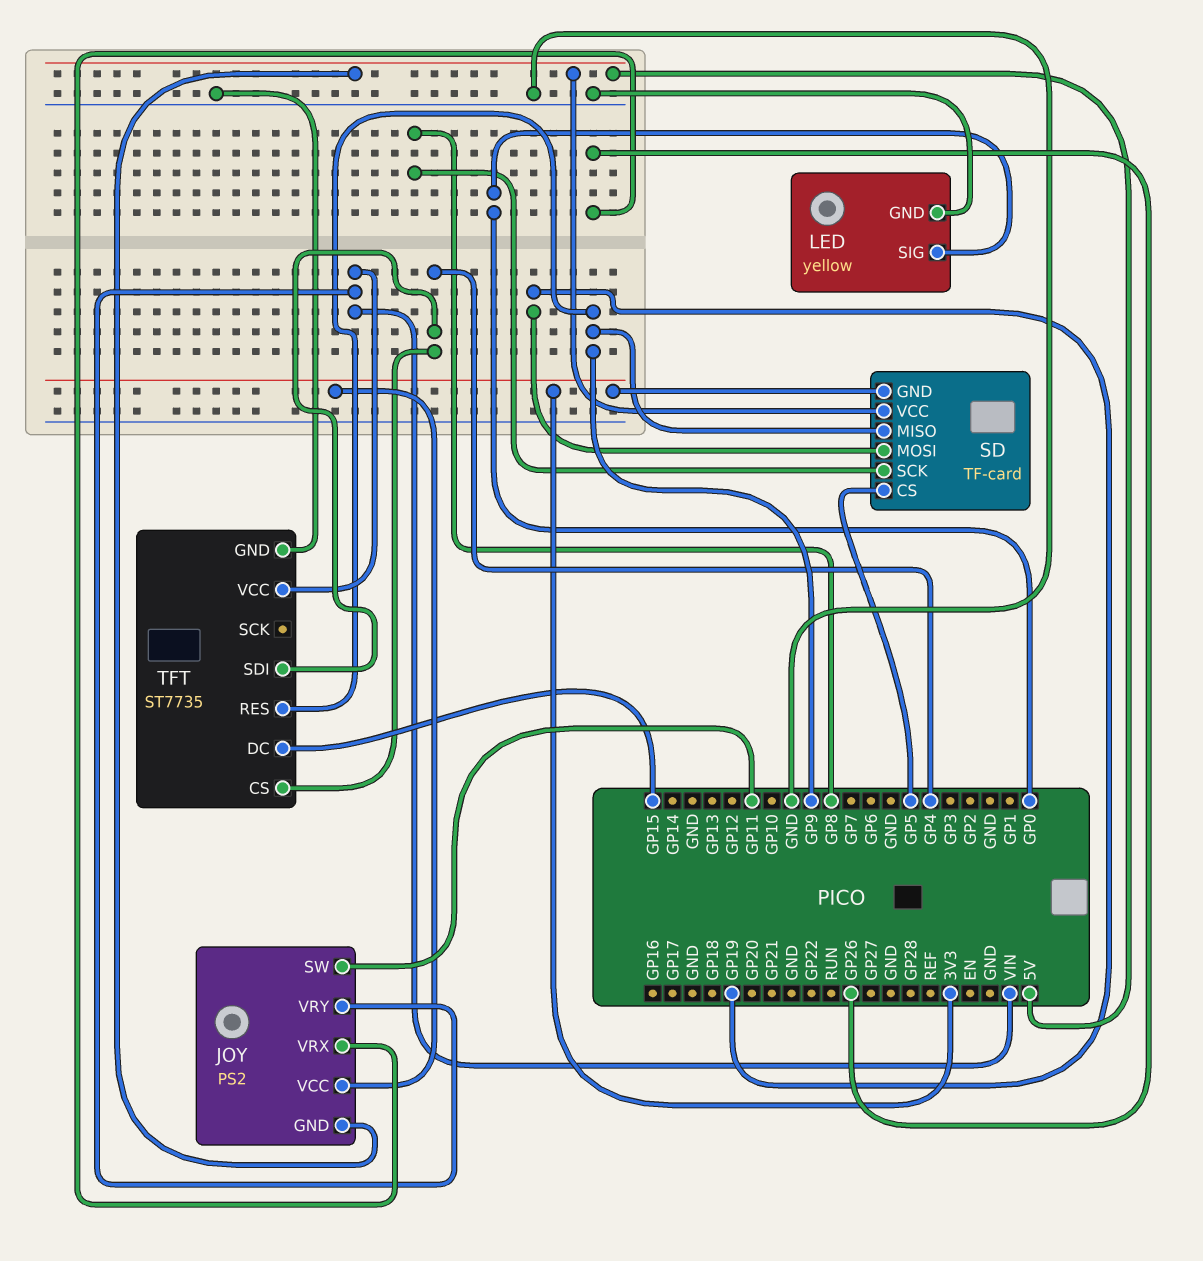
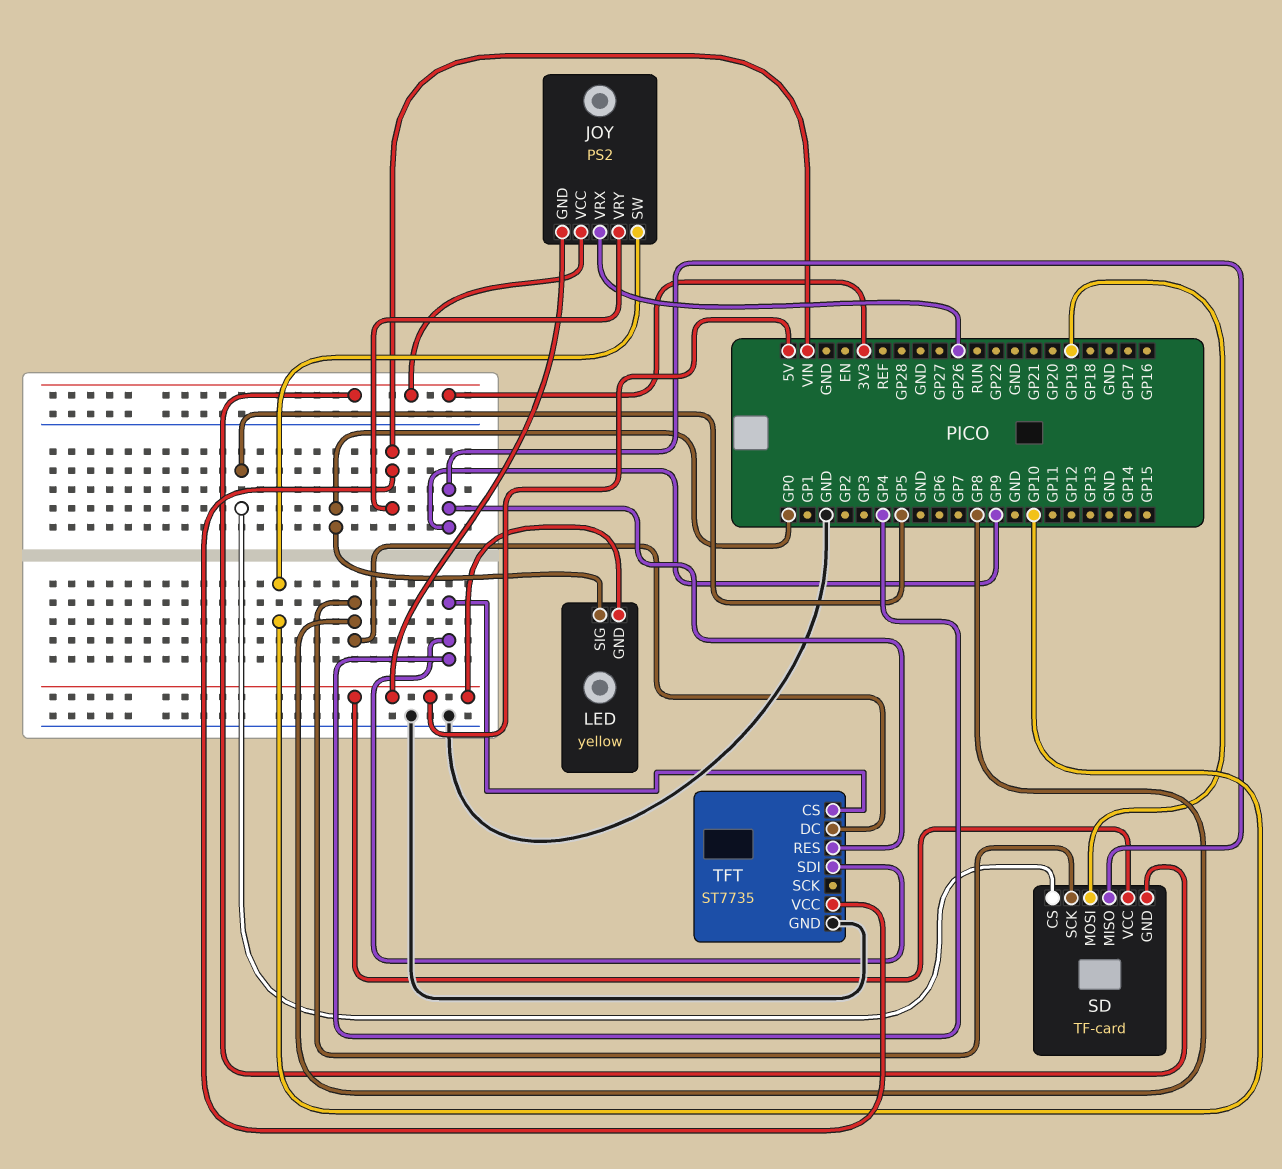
JOY pin SW: GP11 -> GP10
LED pin GND: GND -> 5V
TFT pin DC: GP15 -> GP8

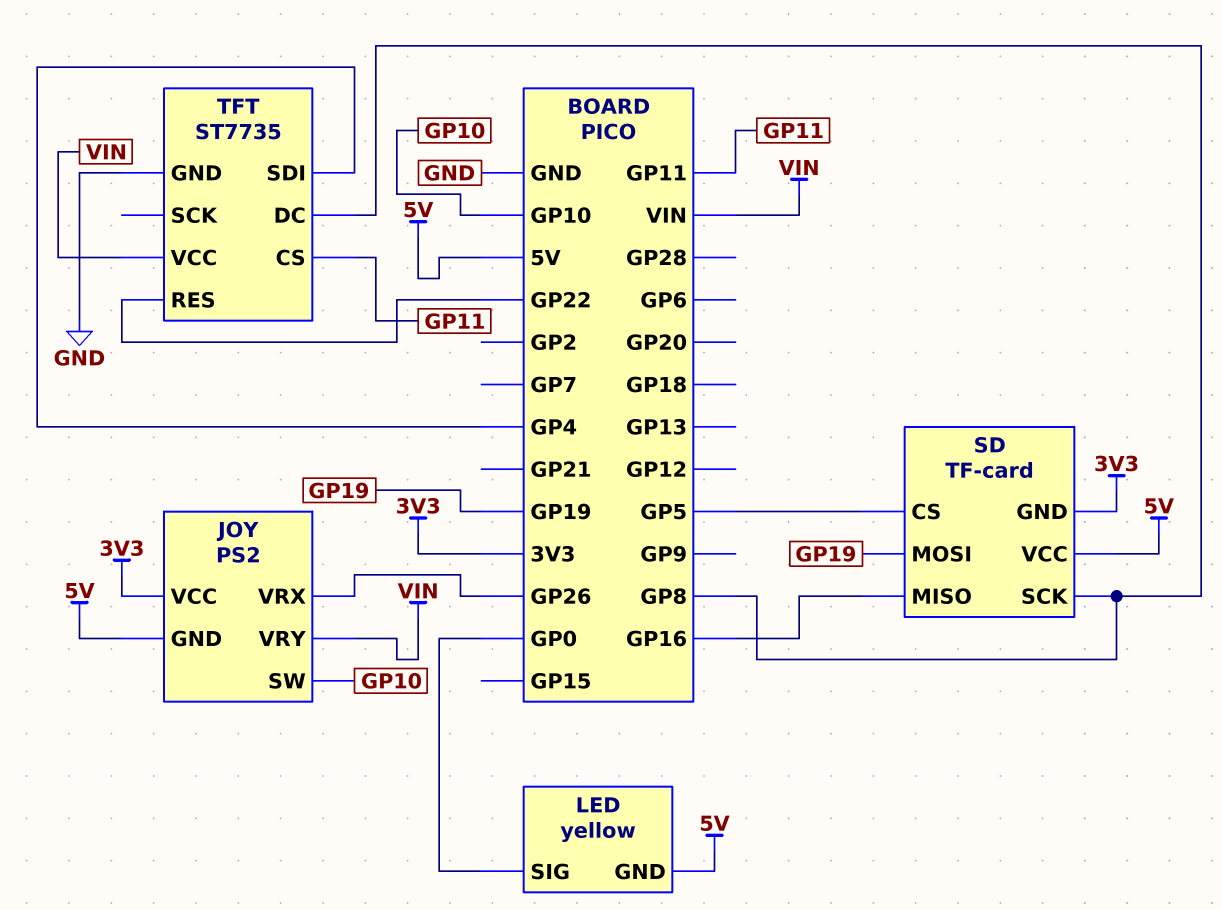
SD pin MISO: GP9 -> GP16
TFT pin CS: GP4 -> GP11
TFT pin RES: GP9 -> GP22

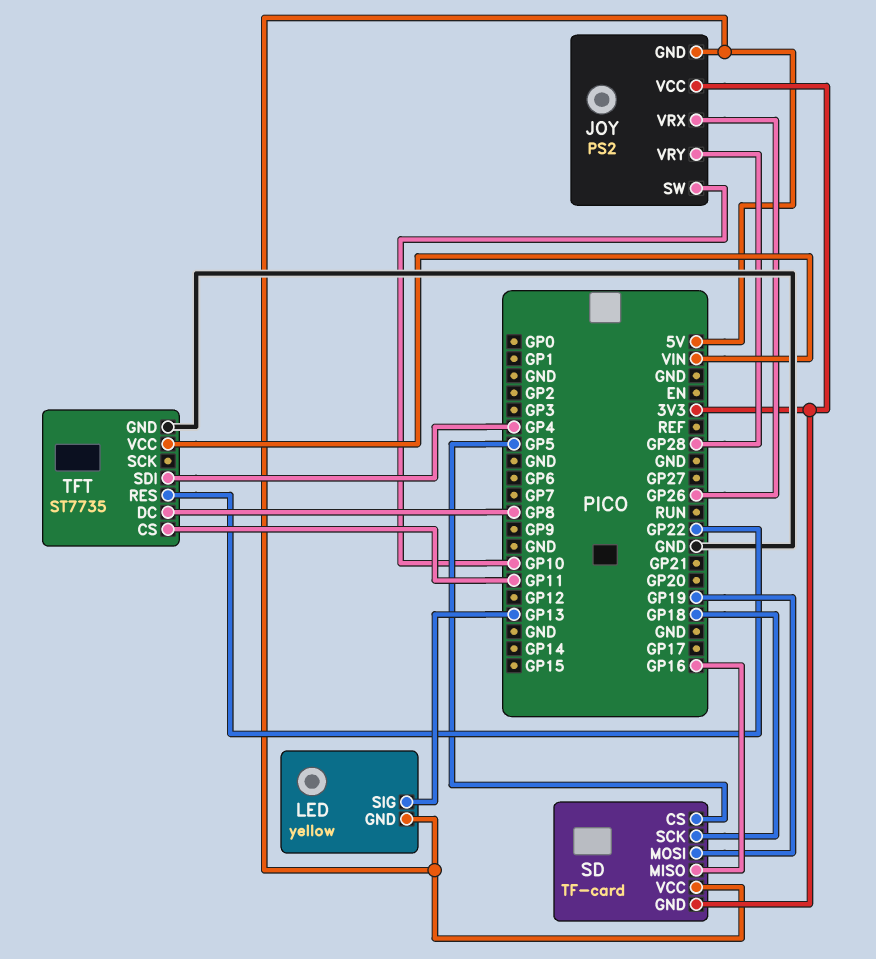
JOY pin VRY: VIN -> GP28
LED pin SIG: GP0 -> GP13
SD pin SCK: GP8 -> GP18

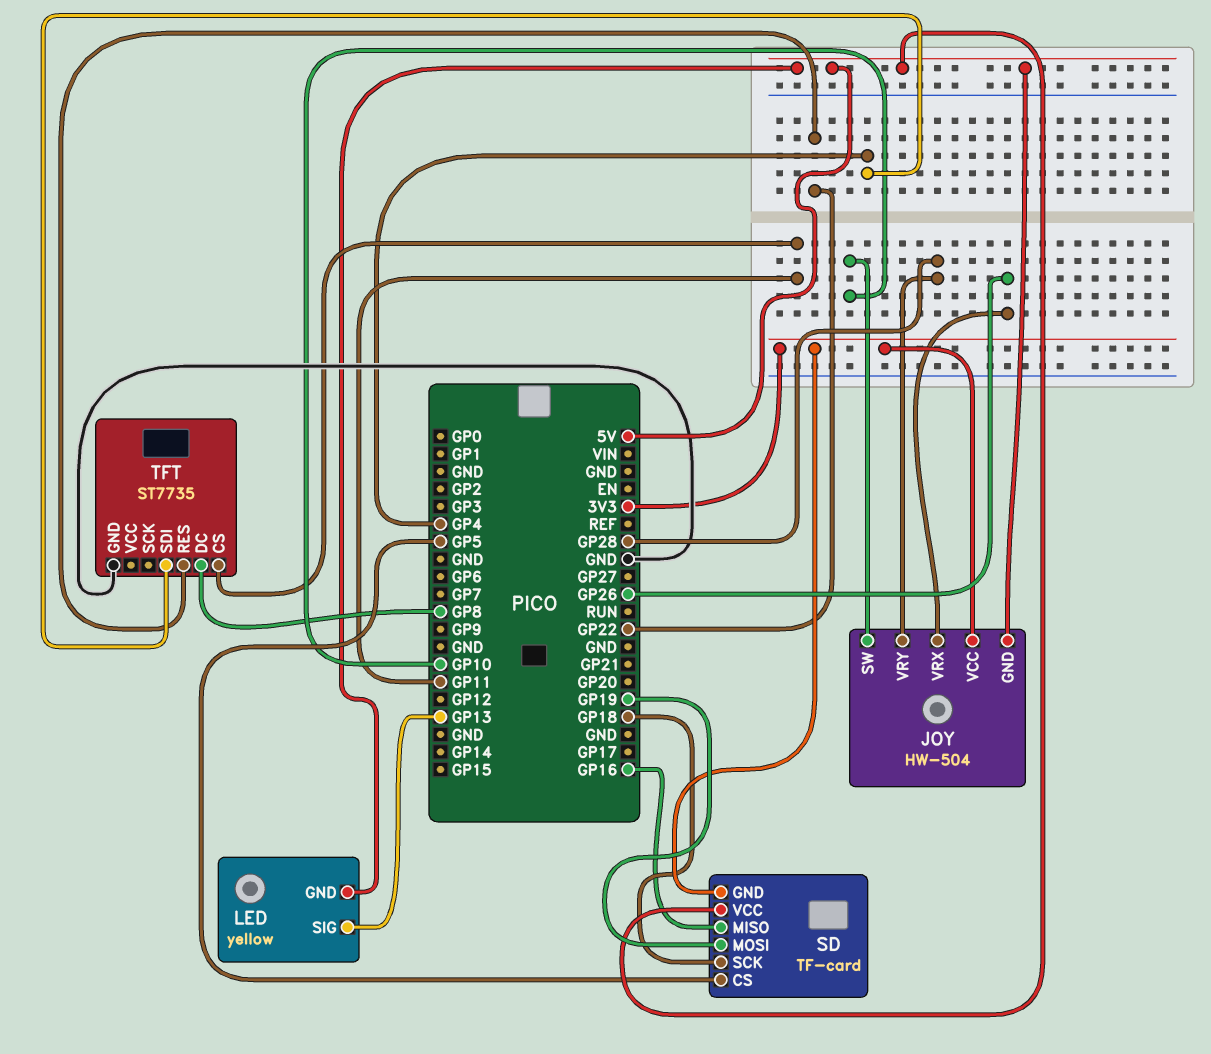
JOY: PS2 -> HW-504
TFT pin VCC: VIN -> none

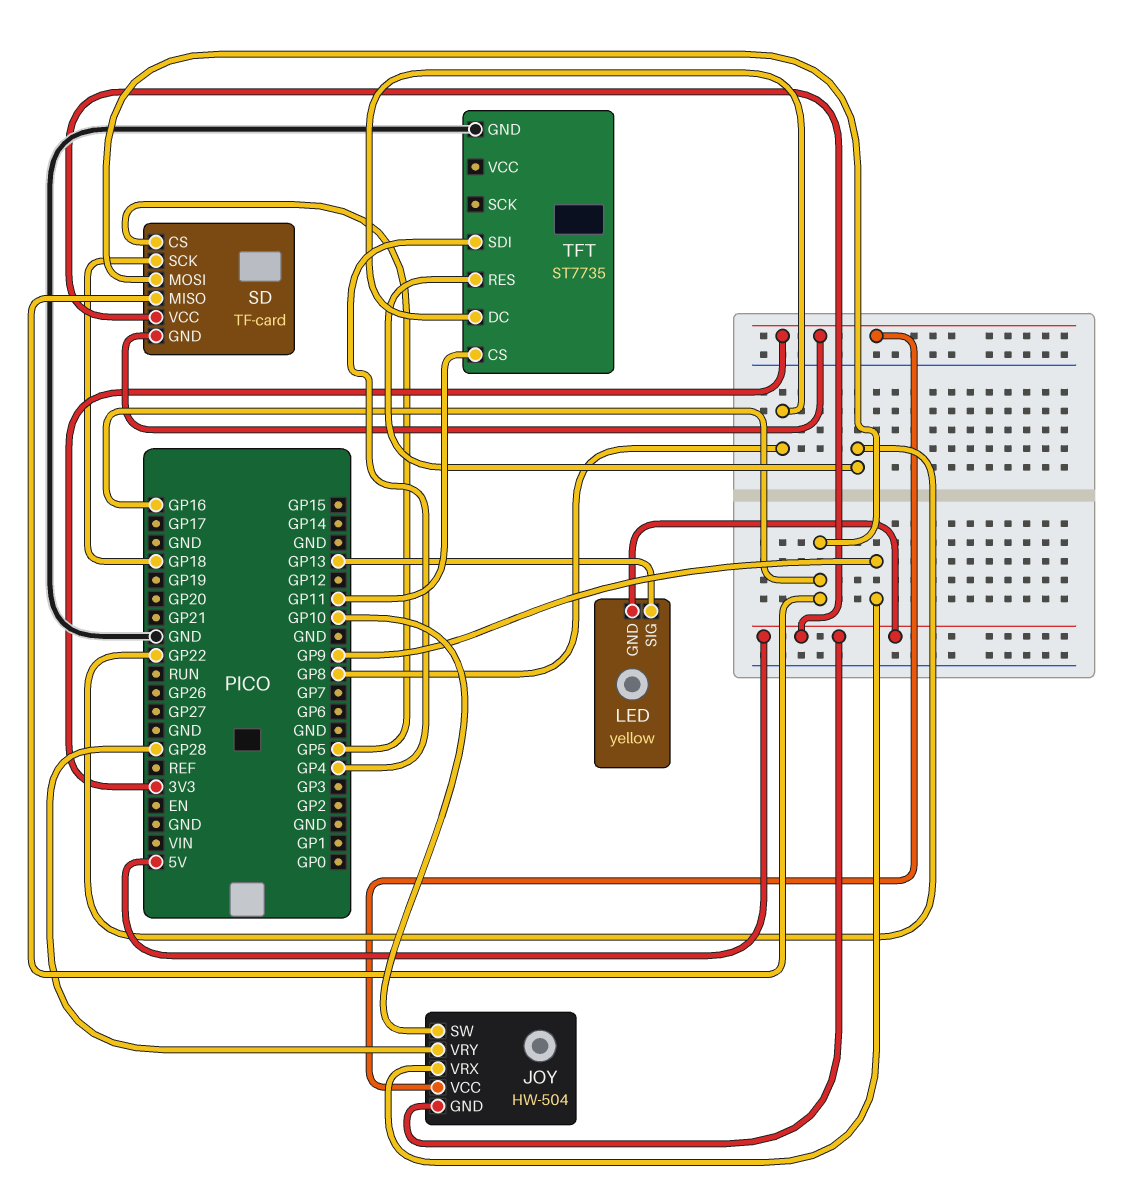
JOY pin VRX: GP26 -> GP9
SD pin MOSI: GP19 -> GP16

